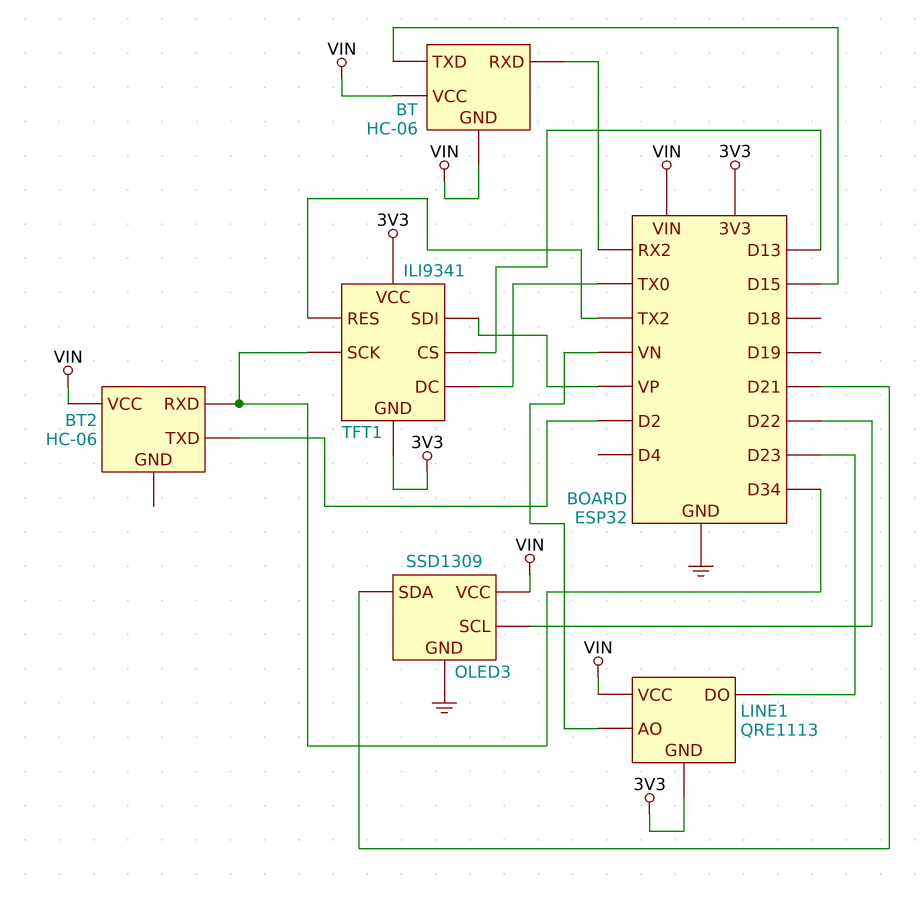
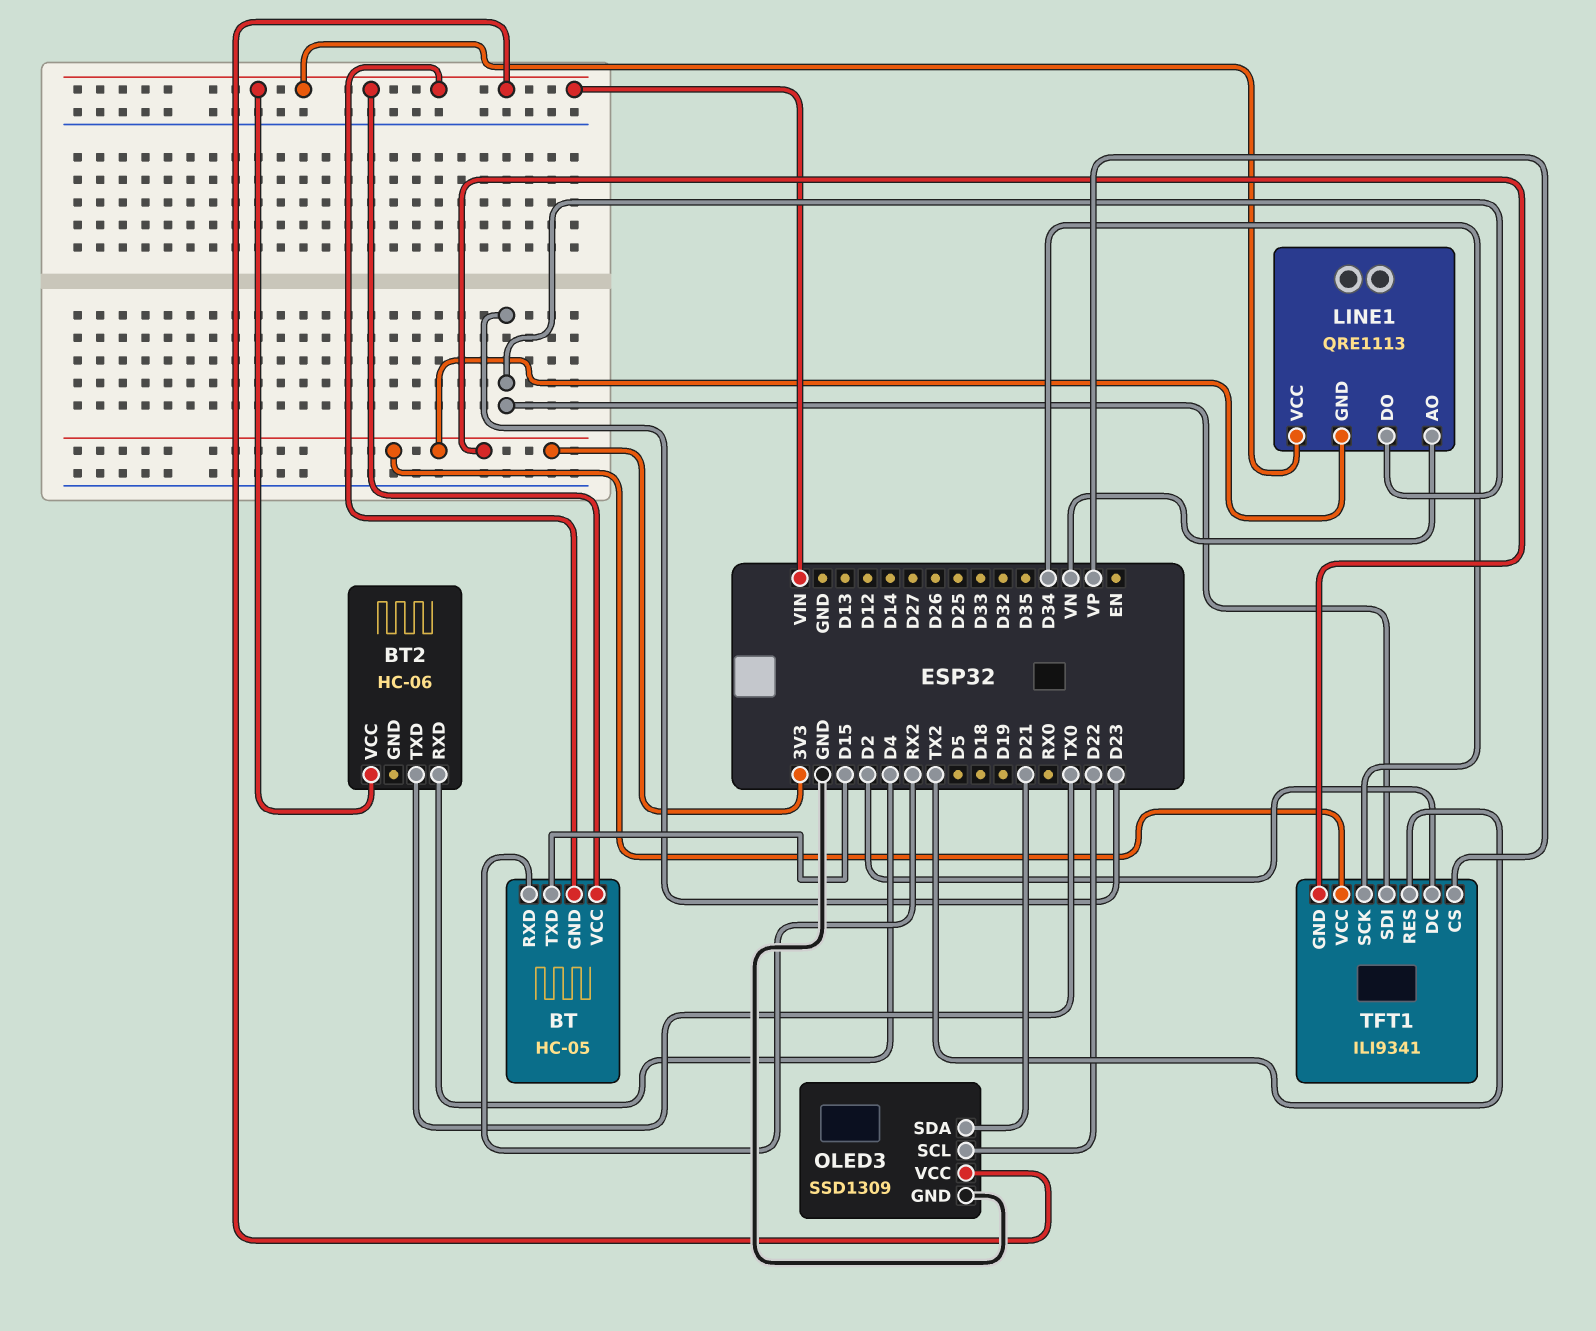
BT: HC-06 -> HC-05
BT2 pin RXD: D34 -> D4
BT2 pin TXD: D2 -> TX0
TFT1 pin CS: D13 -> VP
TFT1 pin DC: TX0 -> D2
TFT1 pin SDI: VP -> D23

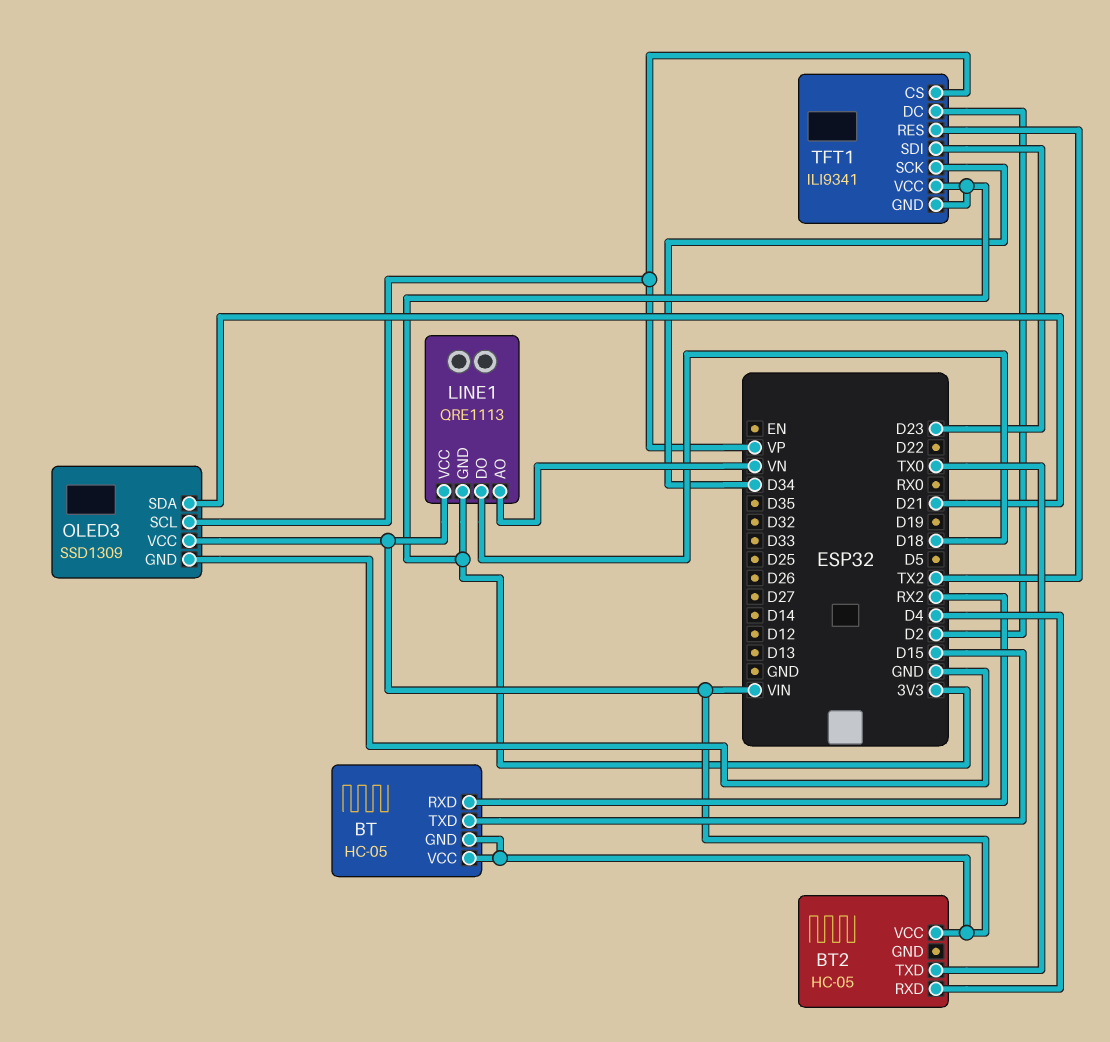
BT2: HC-06 -> HC-05
LINE1 pin DO: D23 -> D18
OLED3 pin SCL: D22 -> VP

